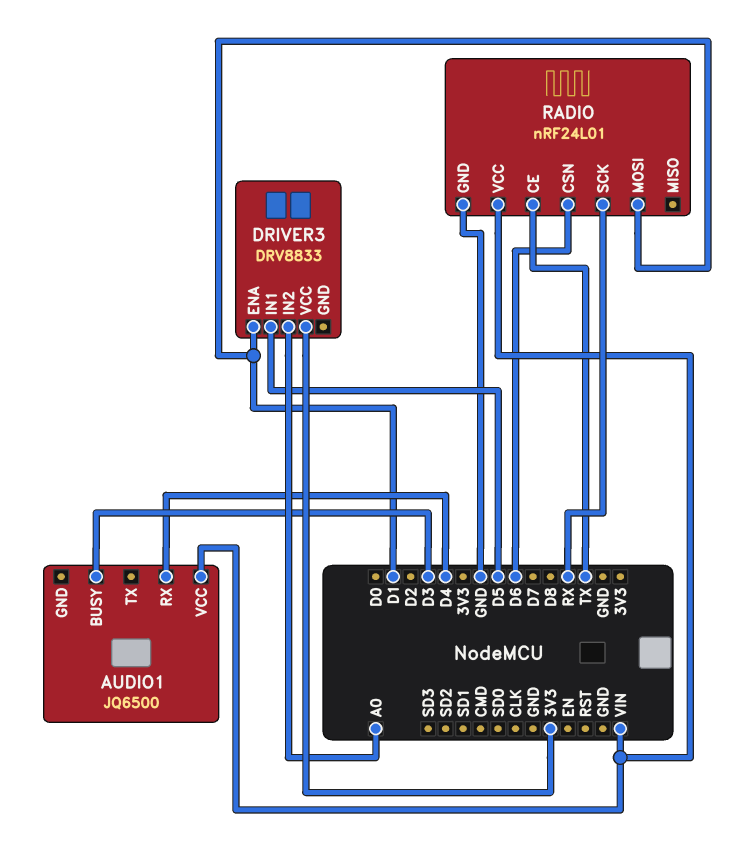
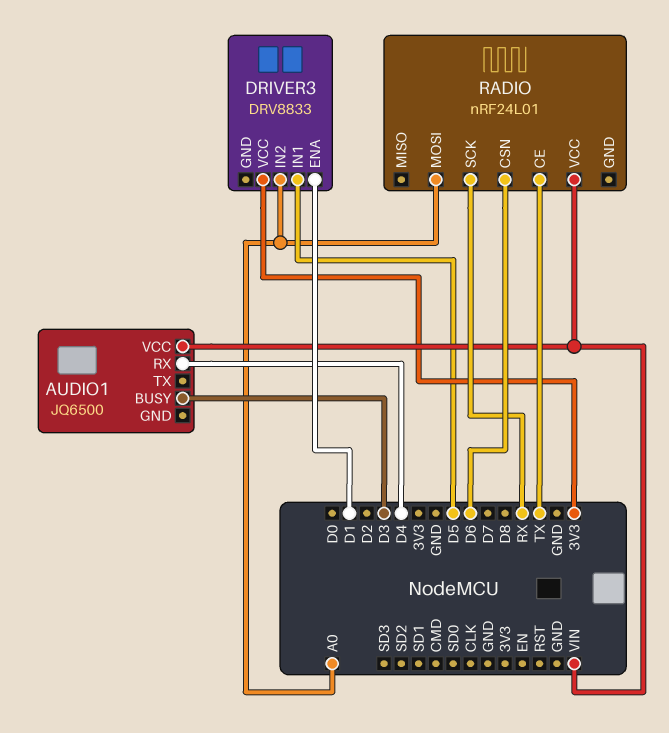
RADIO pin GND: GND -> none
RADIO pin MOSI: D1 -> A0

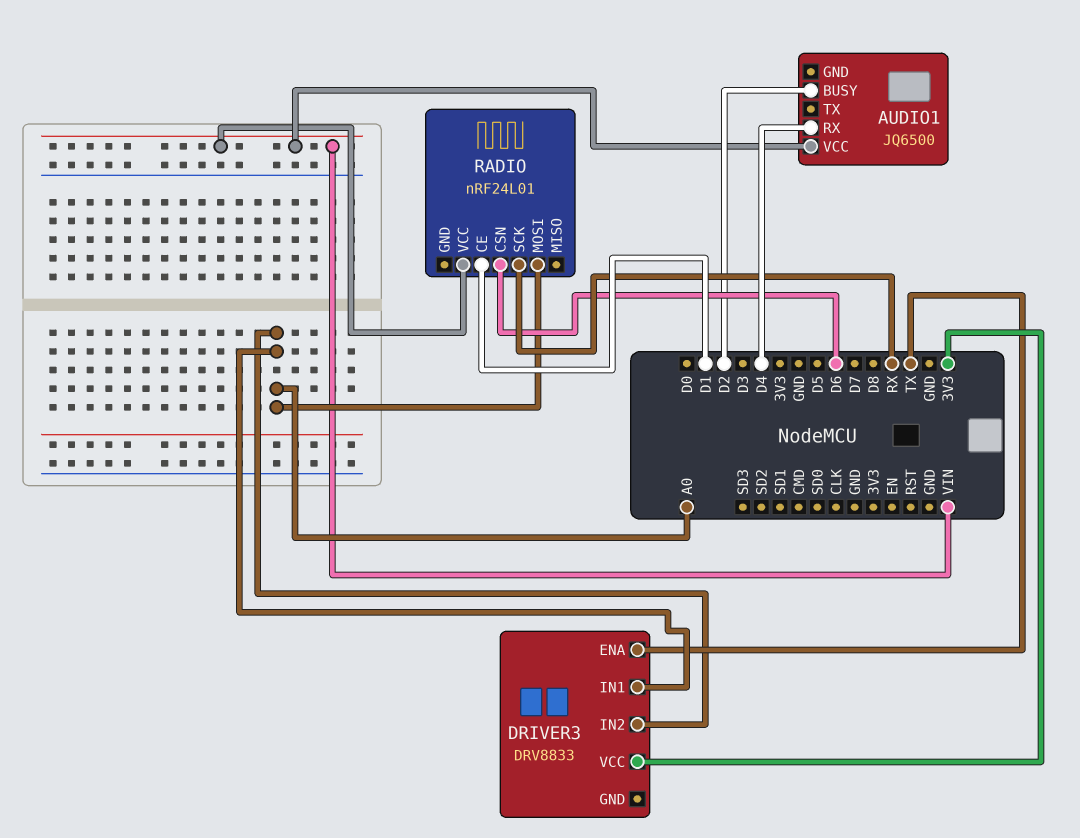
AUDIO1 pin BUSY: D3 -> D2
DRIVER3 pin ENA: D1 -> TX
DRIVER3 pin IN1: D5 -> A0
RADIO pin CE: TX -> D1

